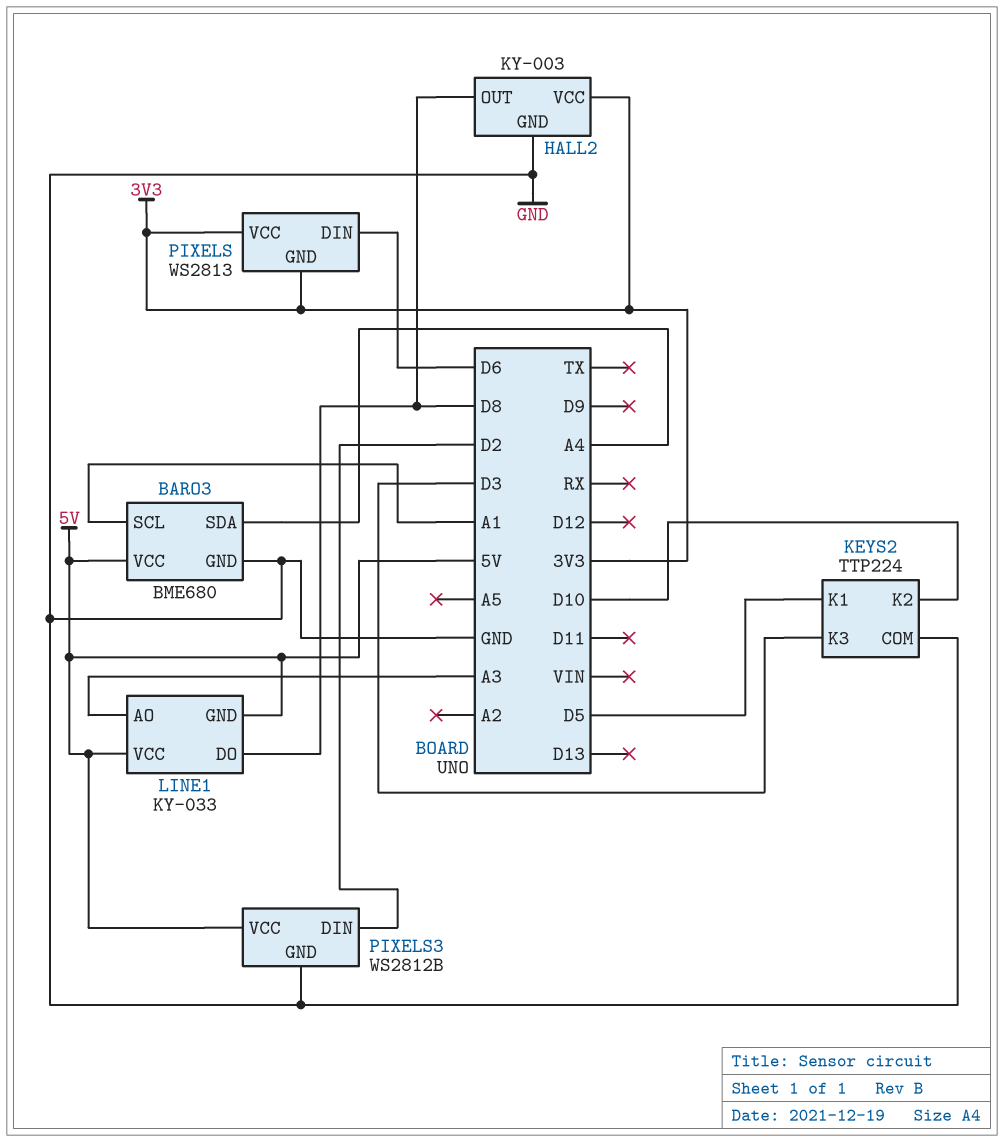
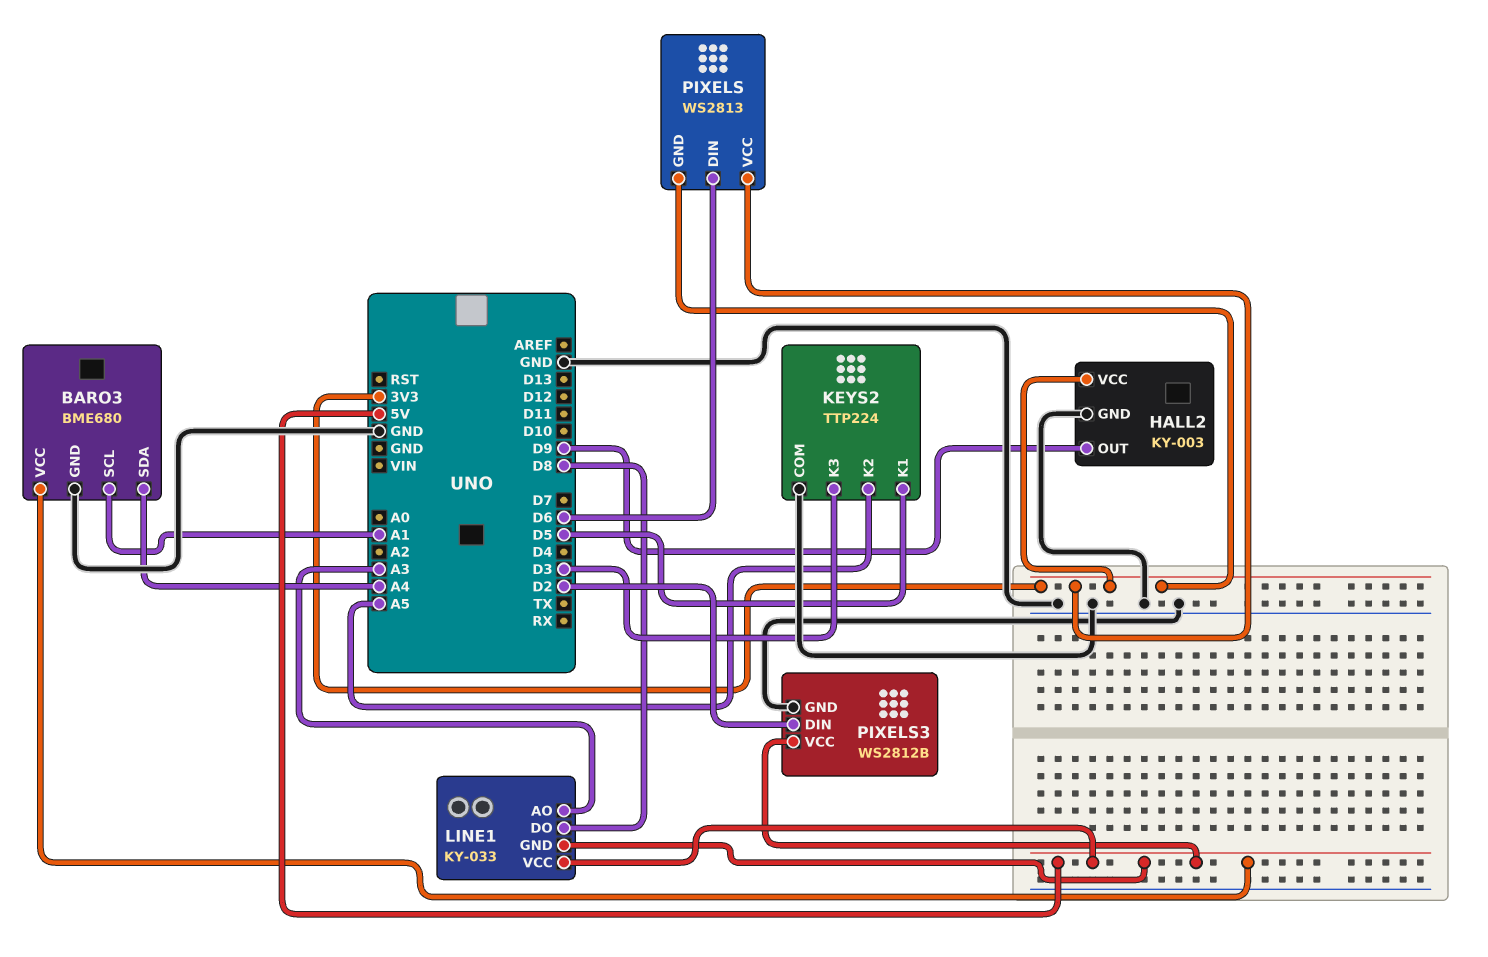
HALL2 pin OUT: D8 -> D9
KEYS2 pin K2: D10 -> A5

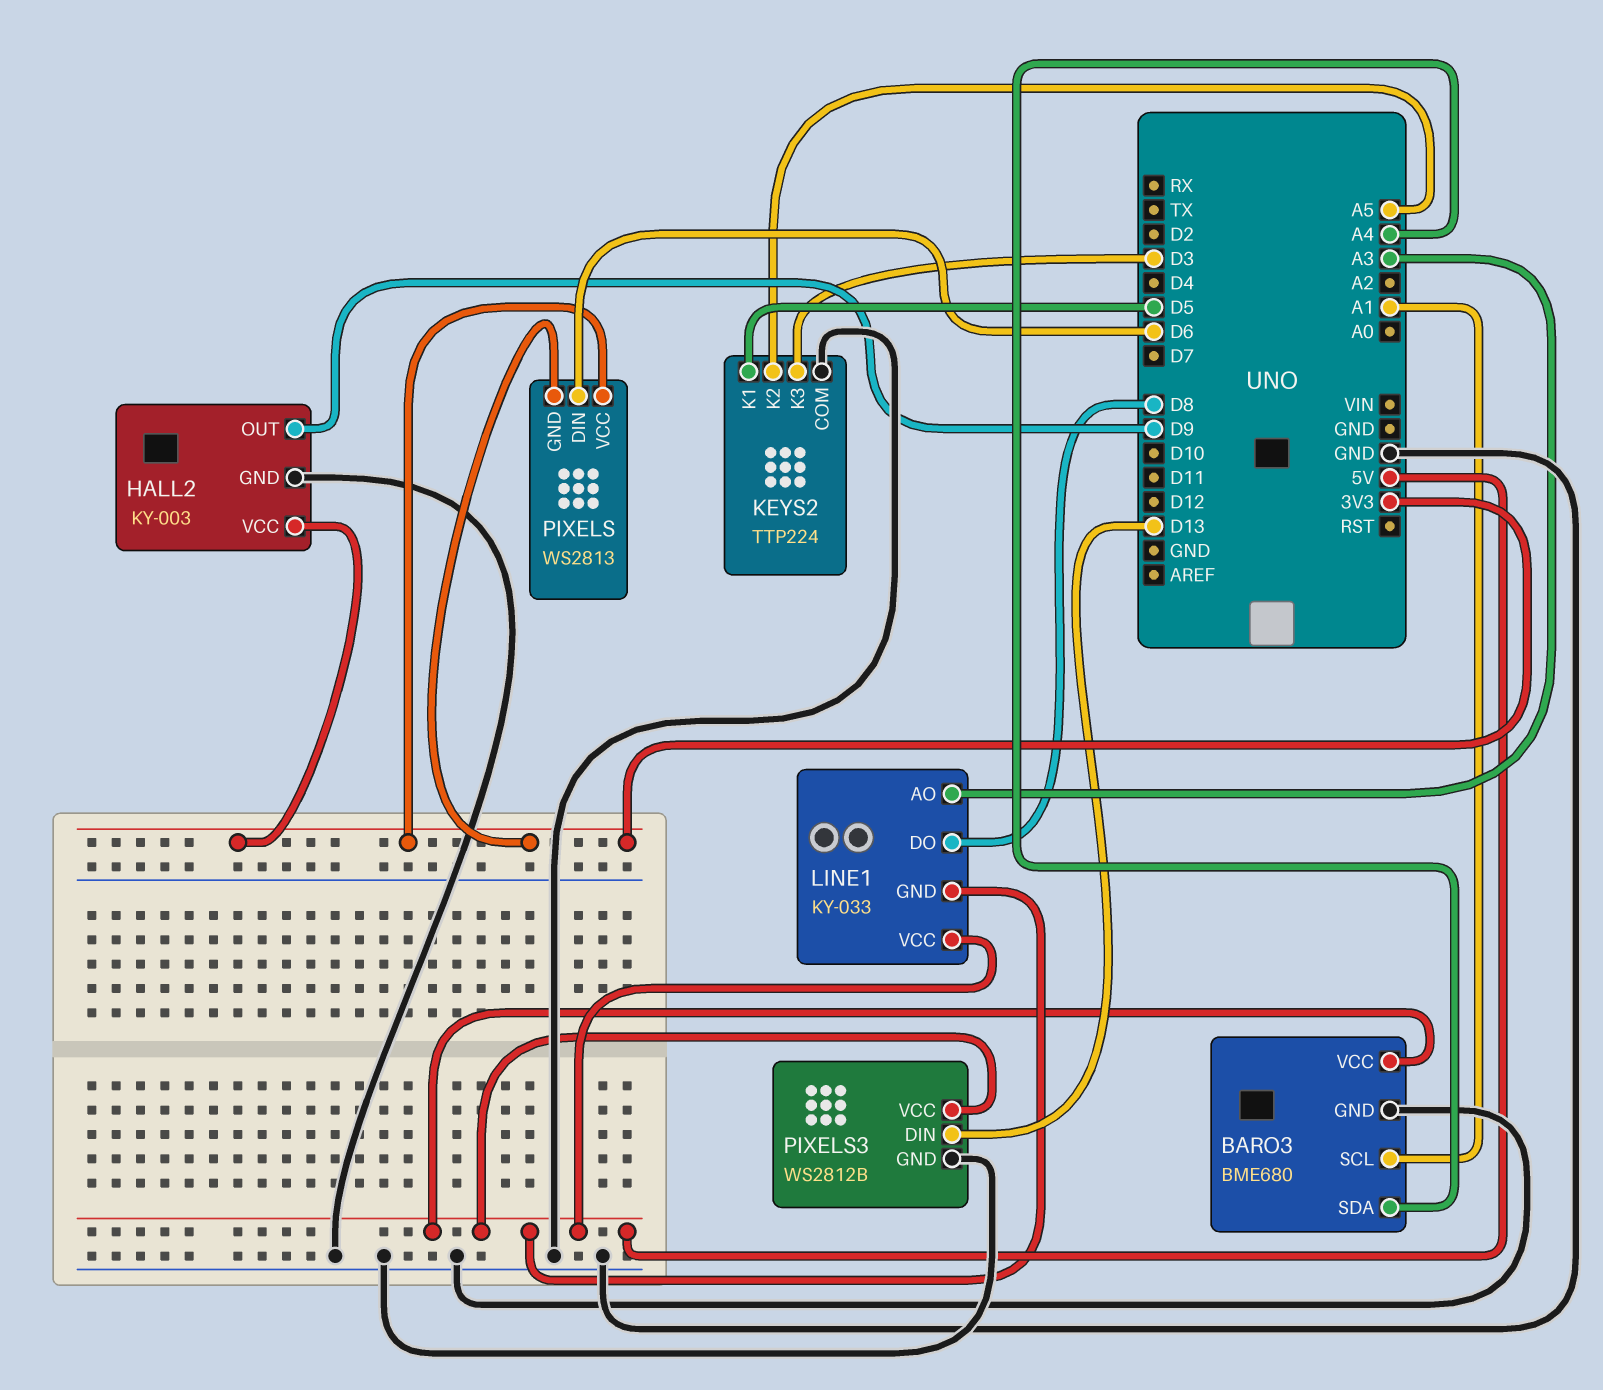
PIXELS3 pin DIN: D2 -> D13

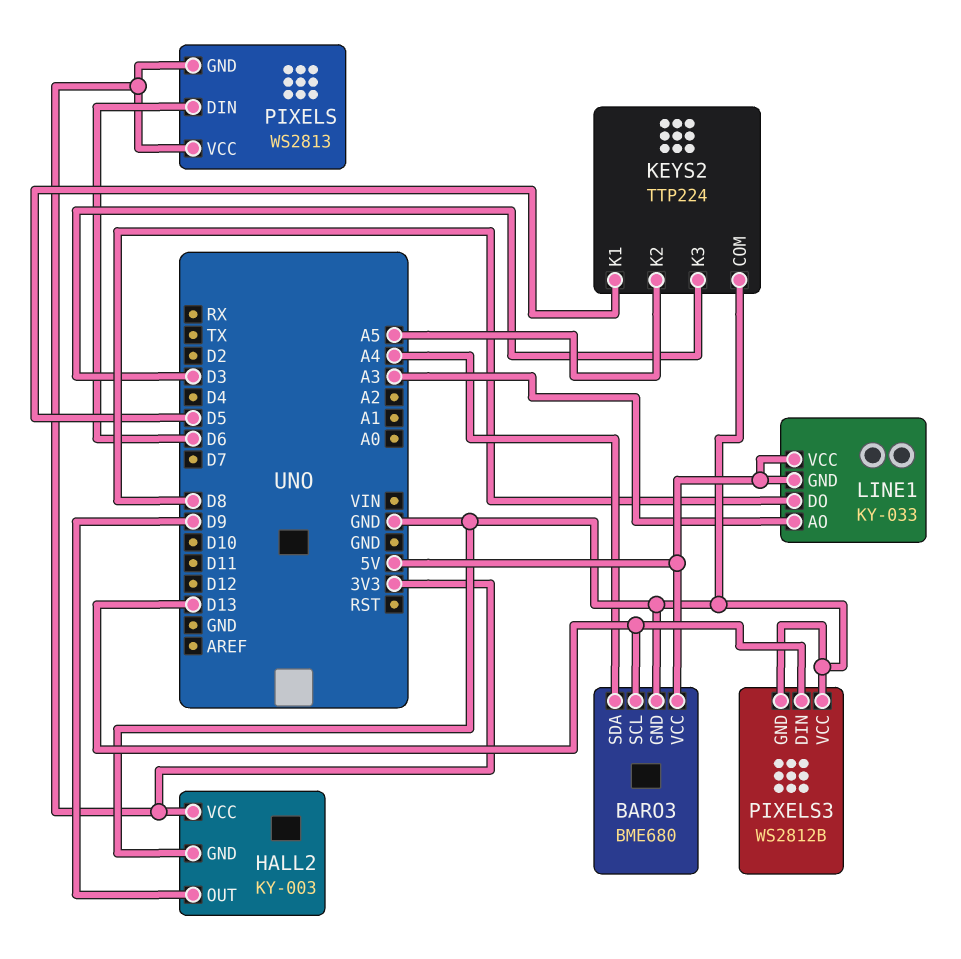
BARO3 pin SCL: A1 -> D13
PIXELS3 pin VCC: 5V -> GND

